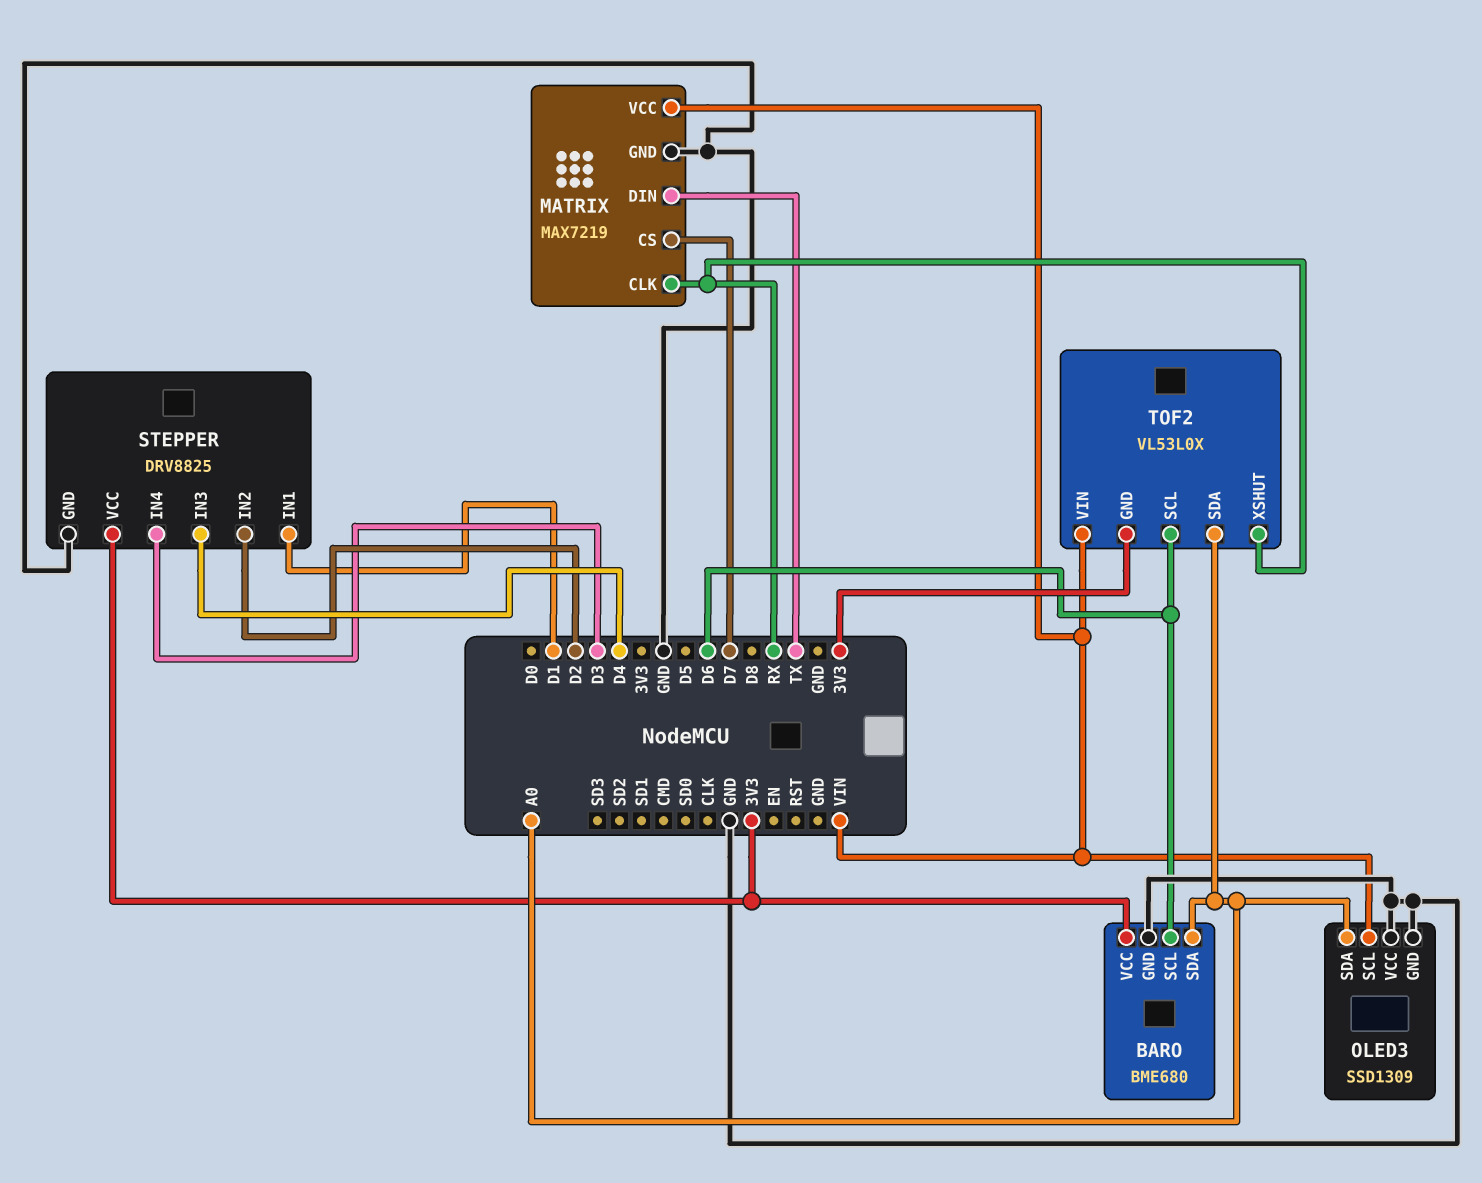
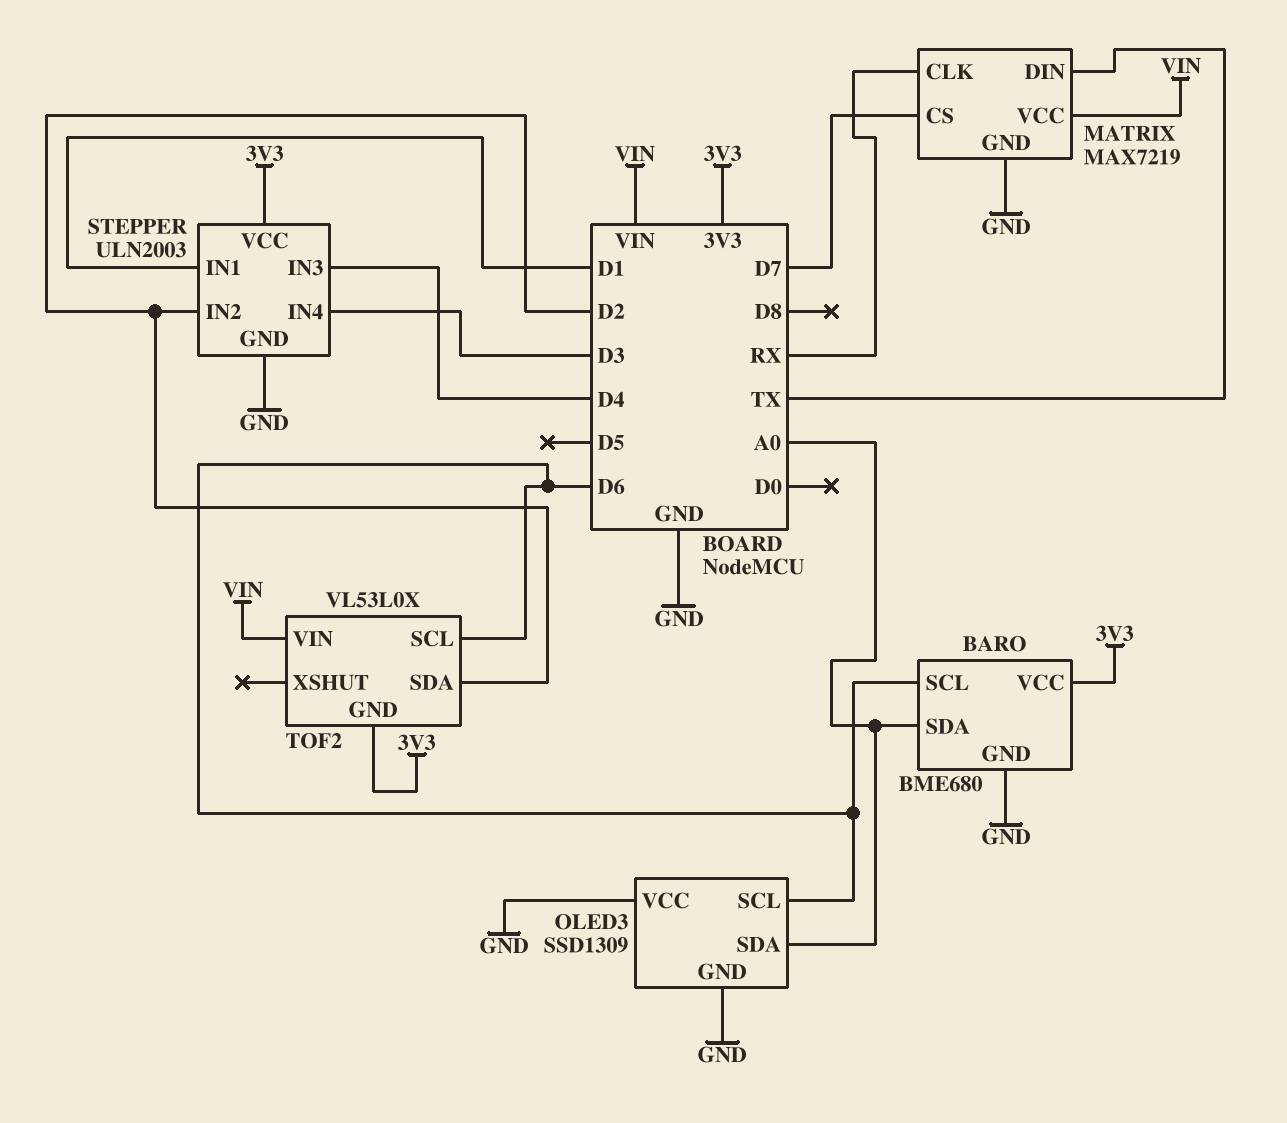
OLED3 pin SCL: VIN -> D6
STEPPER: DRV8825 -> ULN2003
TOF2 pin SDA: A0 -> D2
TOF2 pin XSHUT: RX -> none

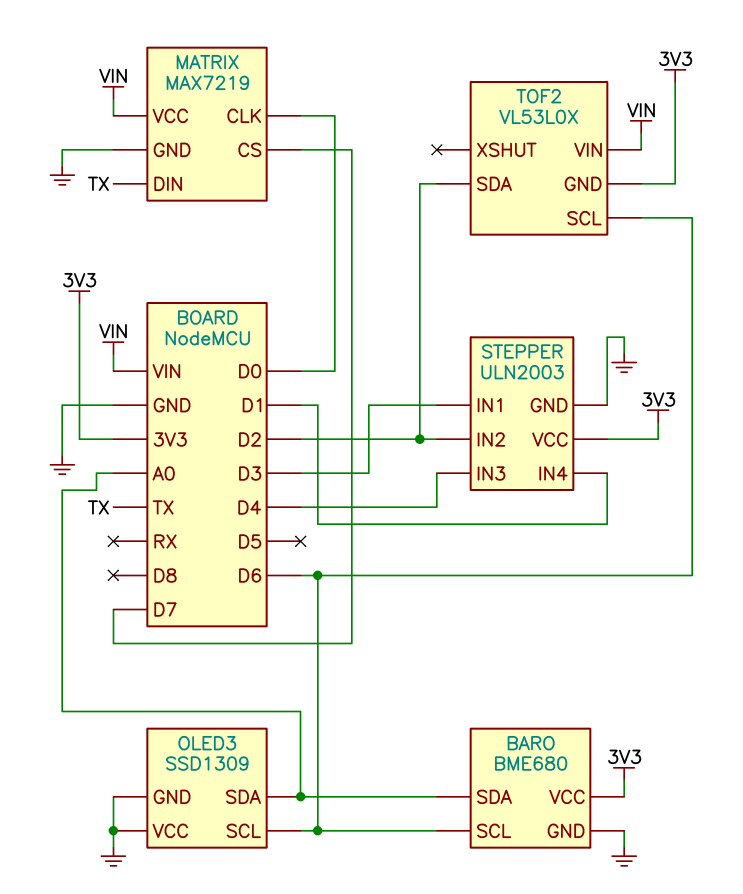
MATRIX pin CLK: RX -> D0
STEPPER pin IN1: D1 -> D3
STEPPER pin IN4: D3 -> D1

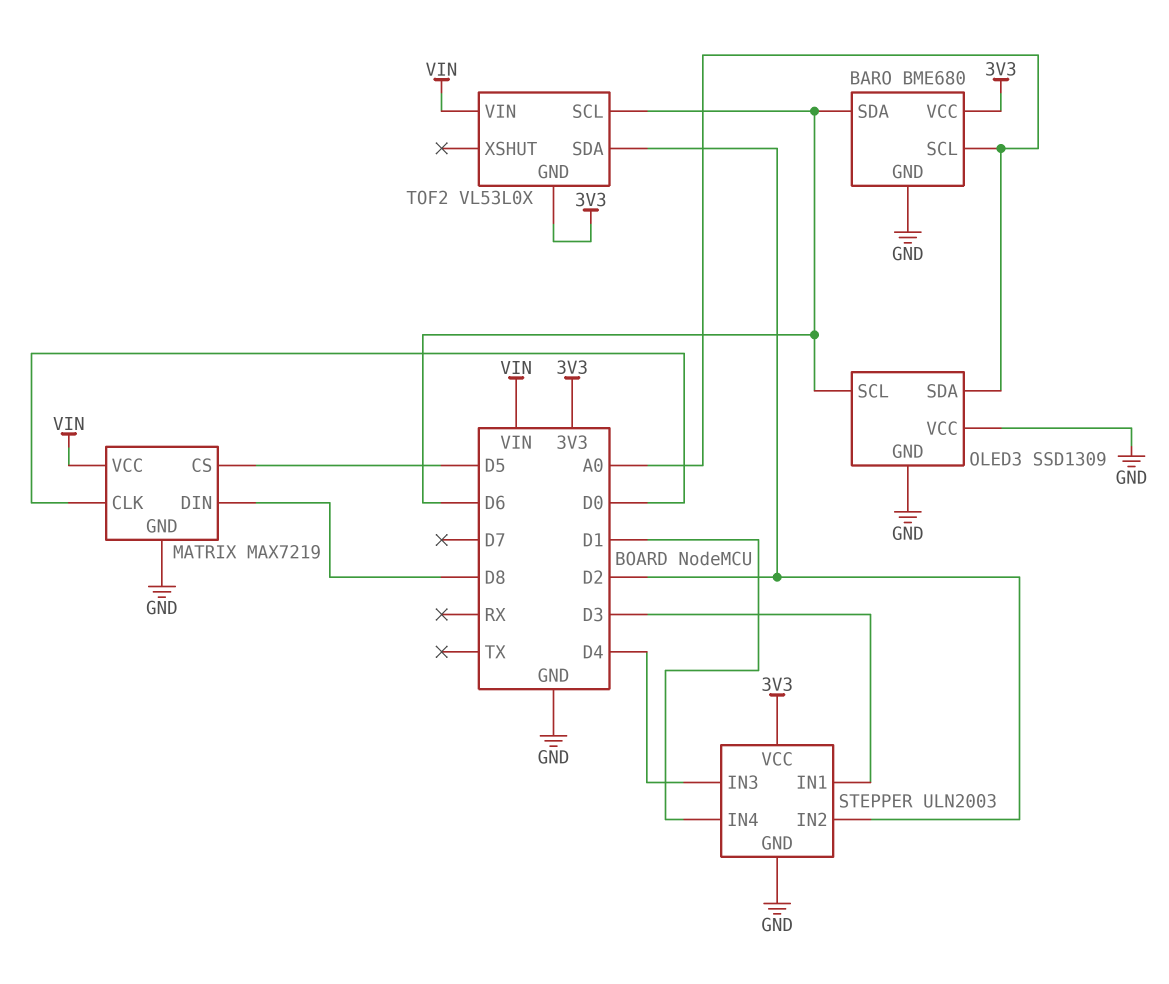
BARO pin SCL: D6 -> A0
BARO pin SDA: A0 -> D6
MATRIX pin CS: D7 -> D5
MATRIX pin DIN: TX -> D8

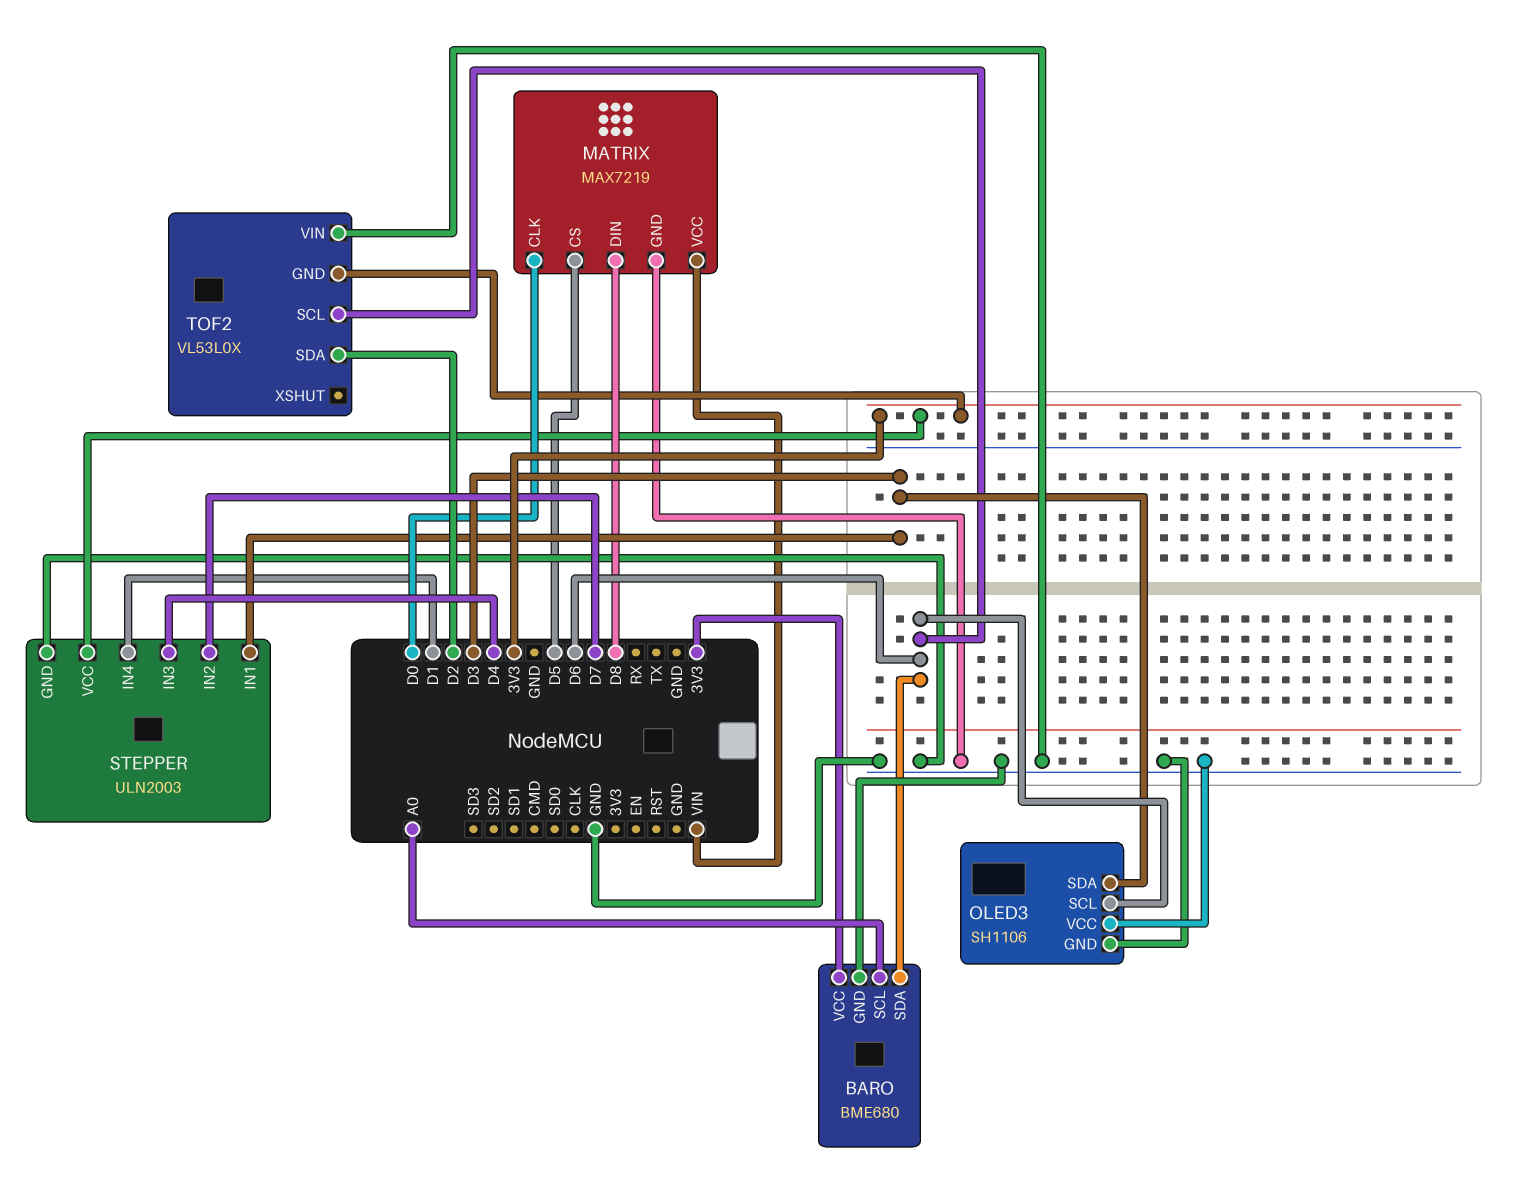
OLED3: SSD1309 -> SH1106
OLED3 pin SDA: A0 -> D3
STEPPER pin IN2: D2 -> D7
TOF2 pin VIN: VIN -> GND

